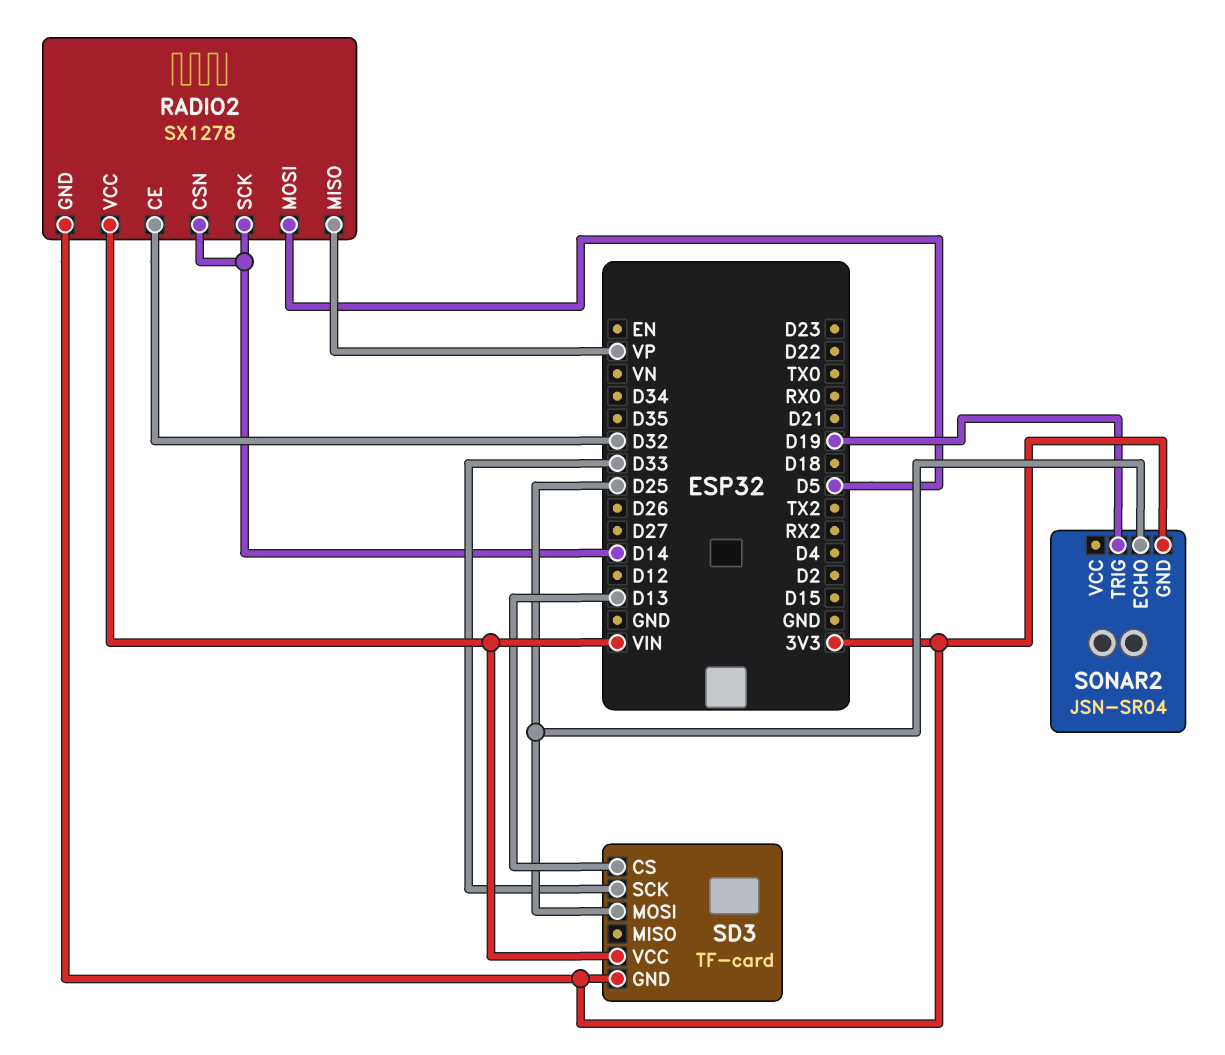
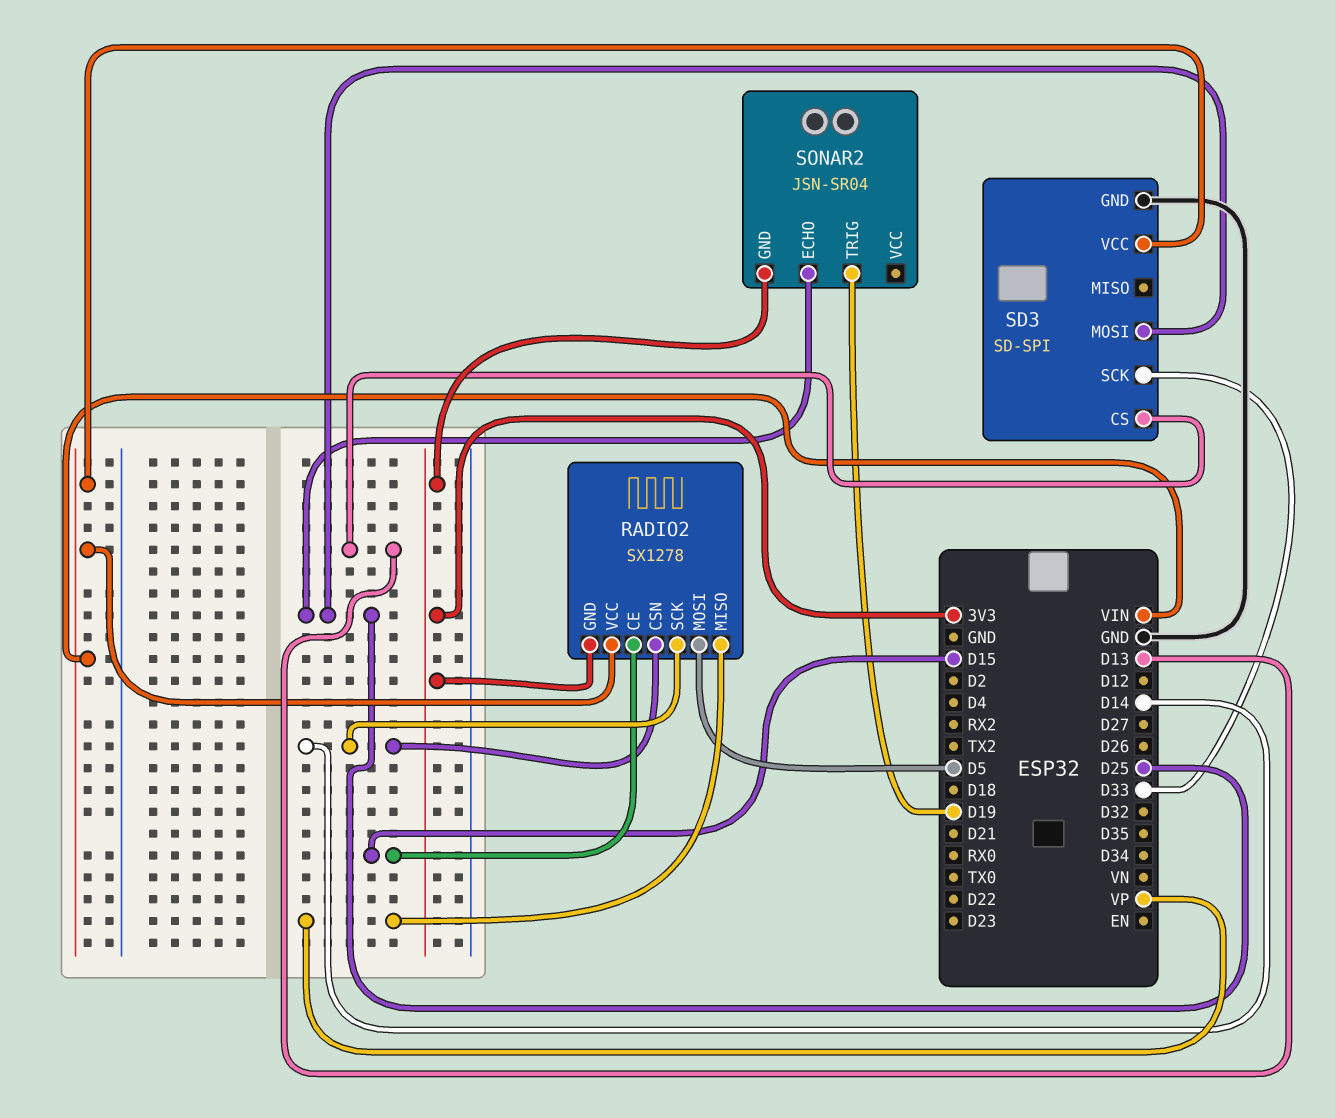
RADIO2 pin CE: D32 -> D15
SD3: TF-card -> SD-SPI
SD3 pin GND: 3V3 -> GND

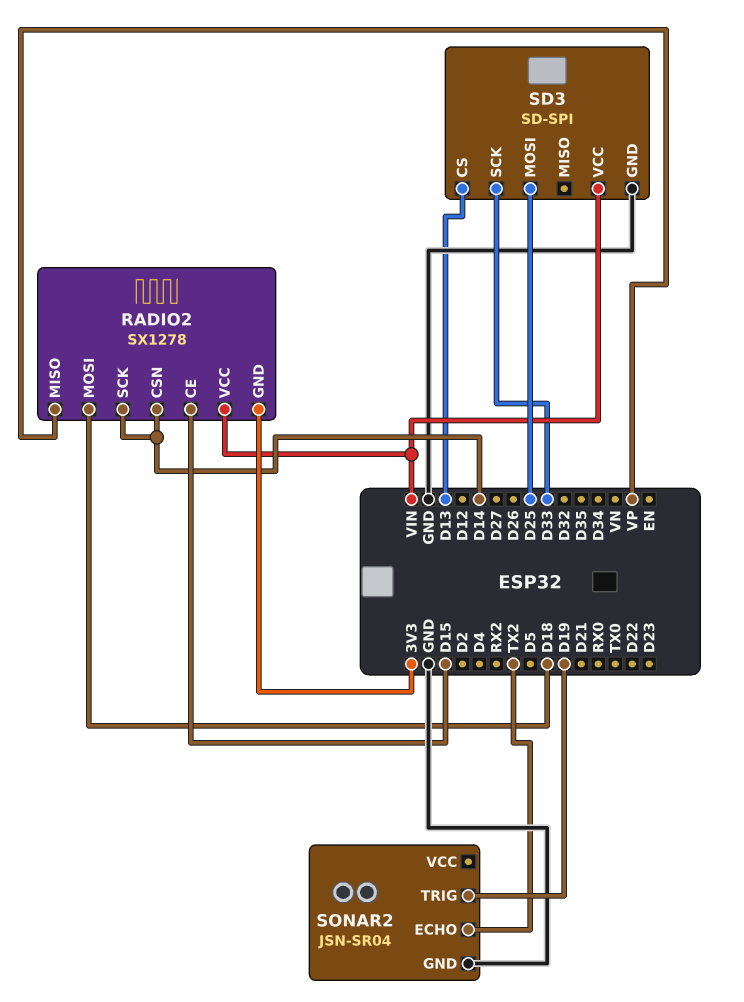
RADIO2 pin MOSI: D5 -> D18
SONAR2 pin ECHO: D25 -> TX2
SONAR2 pin GND: 3V3 -> GND

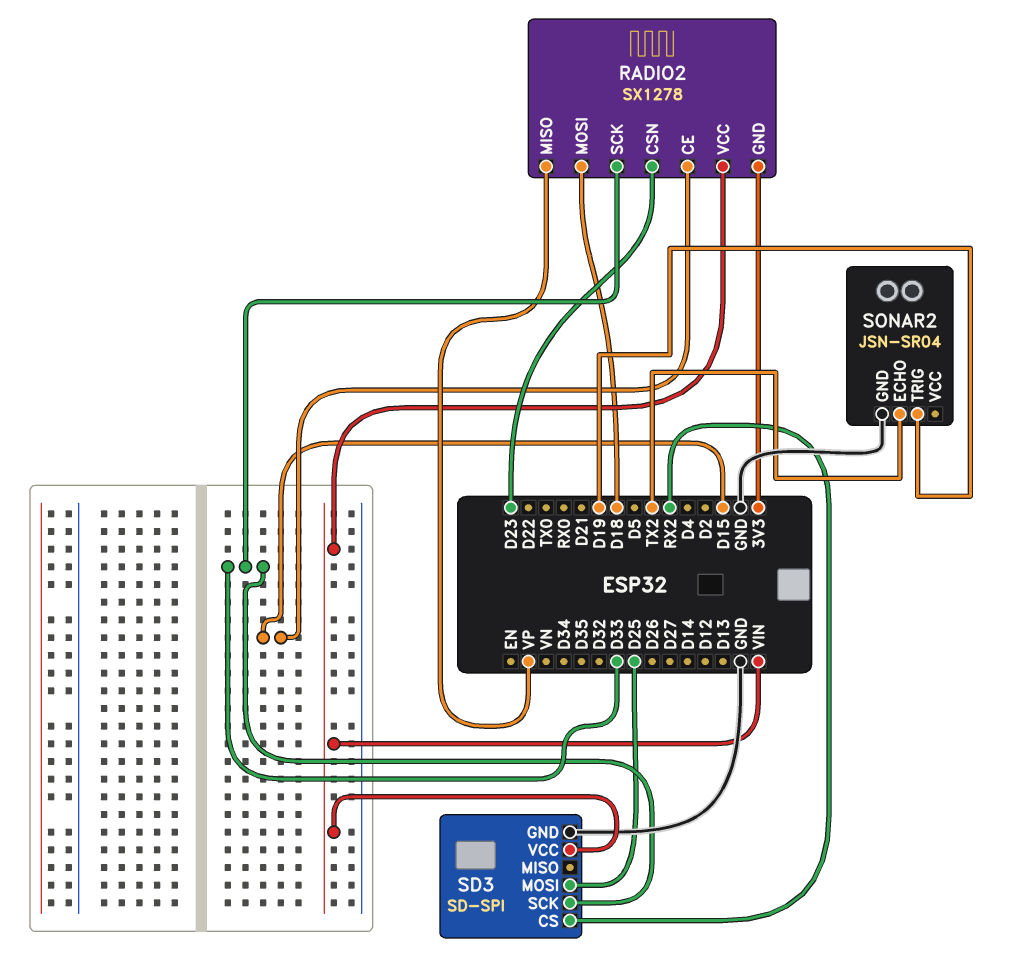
RADIO2 pin CSN: D14 -> D23
RADIO2 pin SCK: D14 -> D33
SD3 pin CS: D13 -> RX2

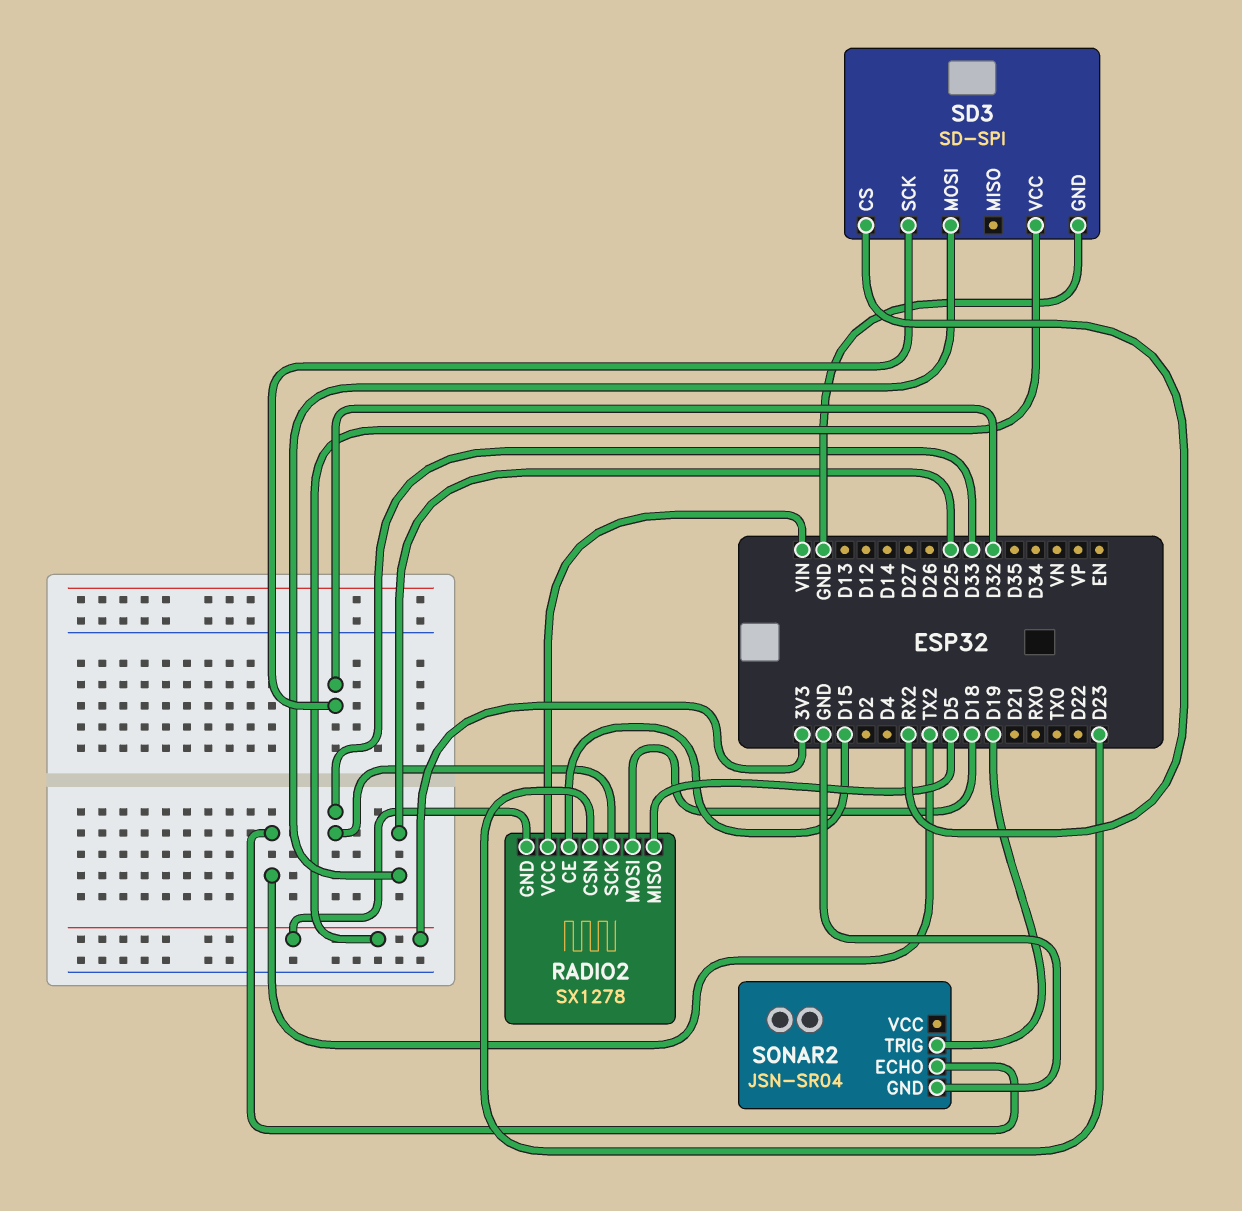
RADIO2 pin MISO: VP -> D5
SD3 pin SCK: D33 -> D32
SD3 pin VCC: VIN -> 3V3

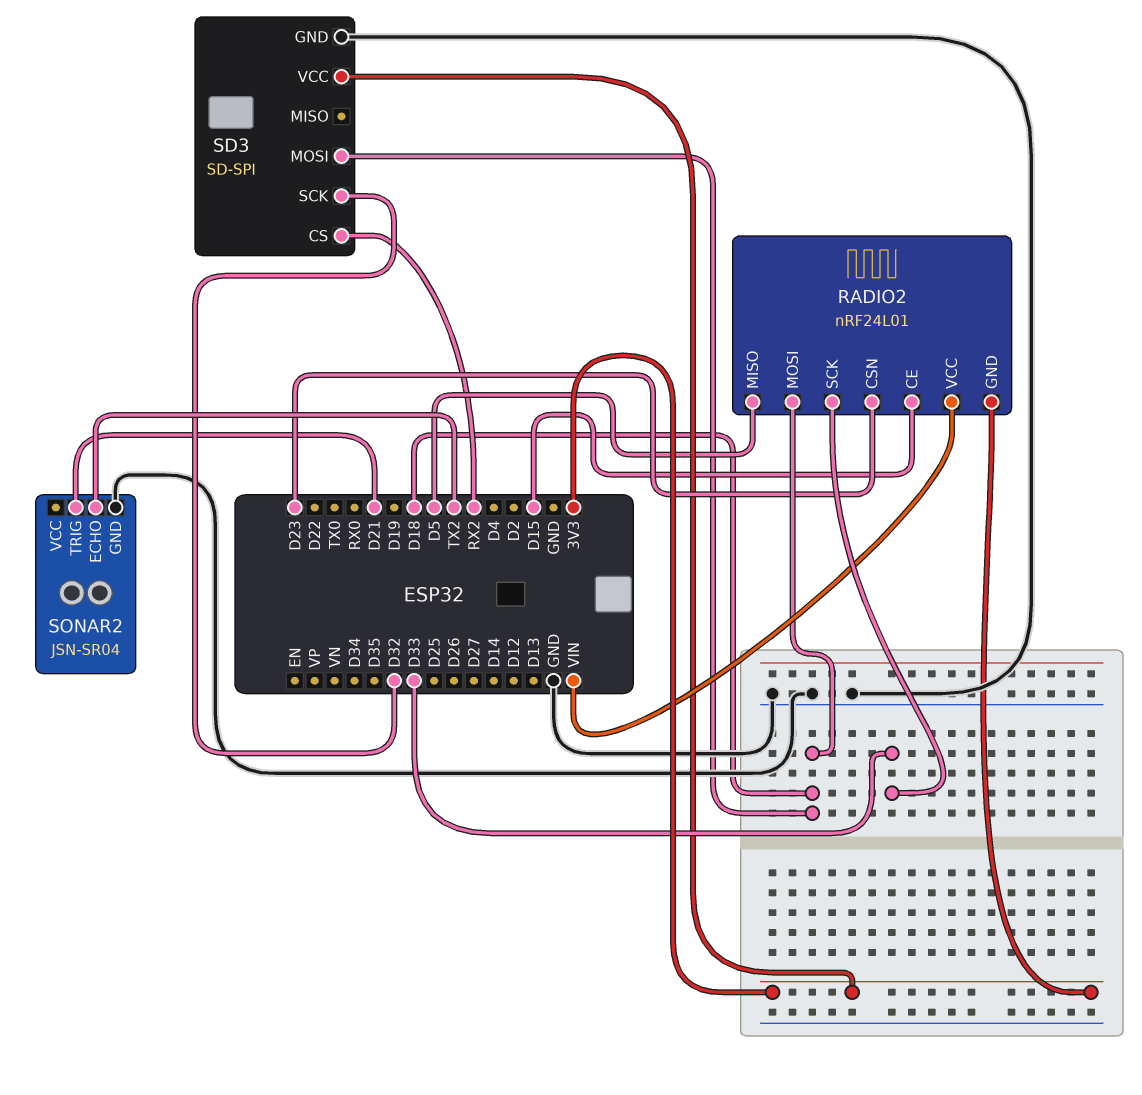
RADIO2: SX1278 -> nRF24L01
SD3 pin MOSI: D25 -> D18
SONAR2 pin TRIG: D19 -> D21

